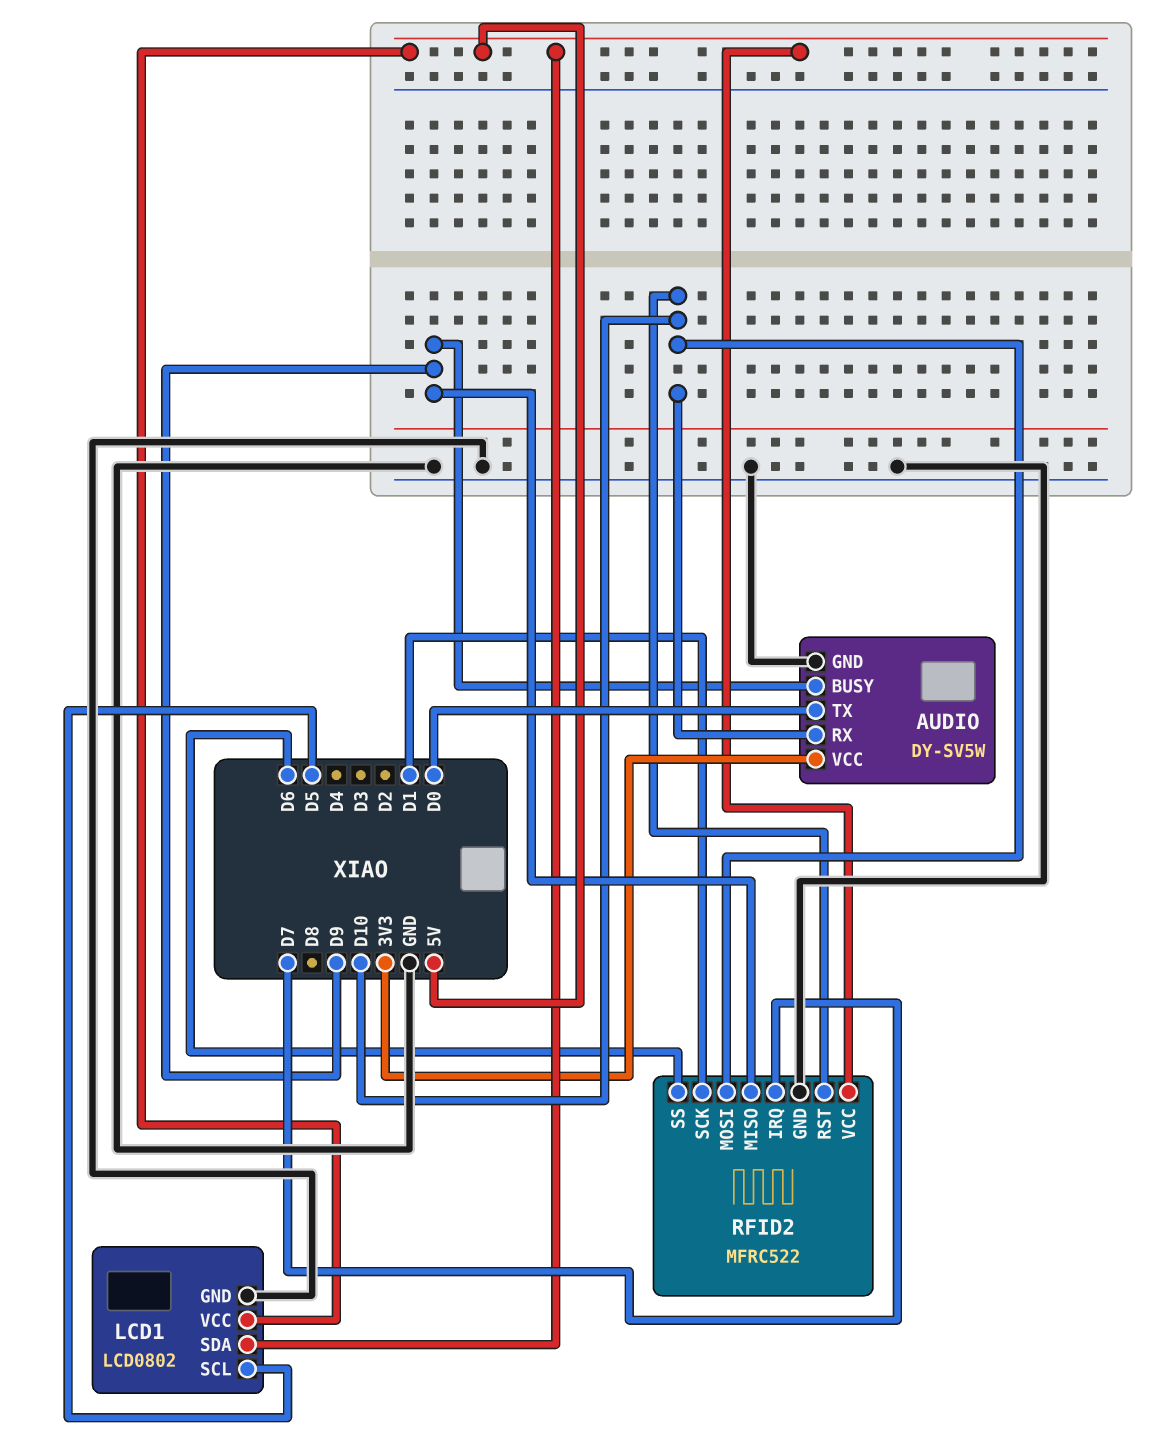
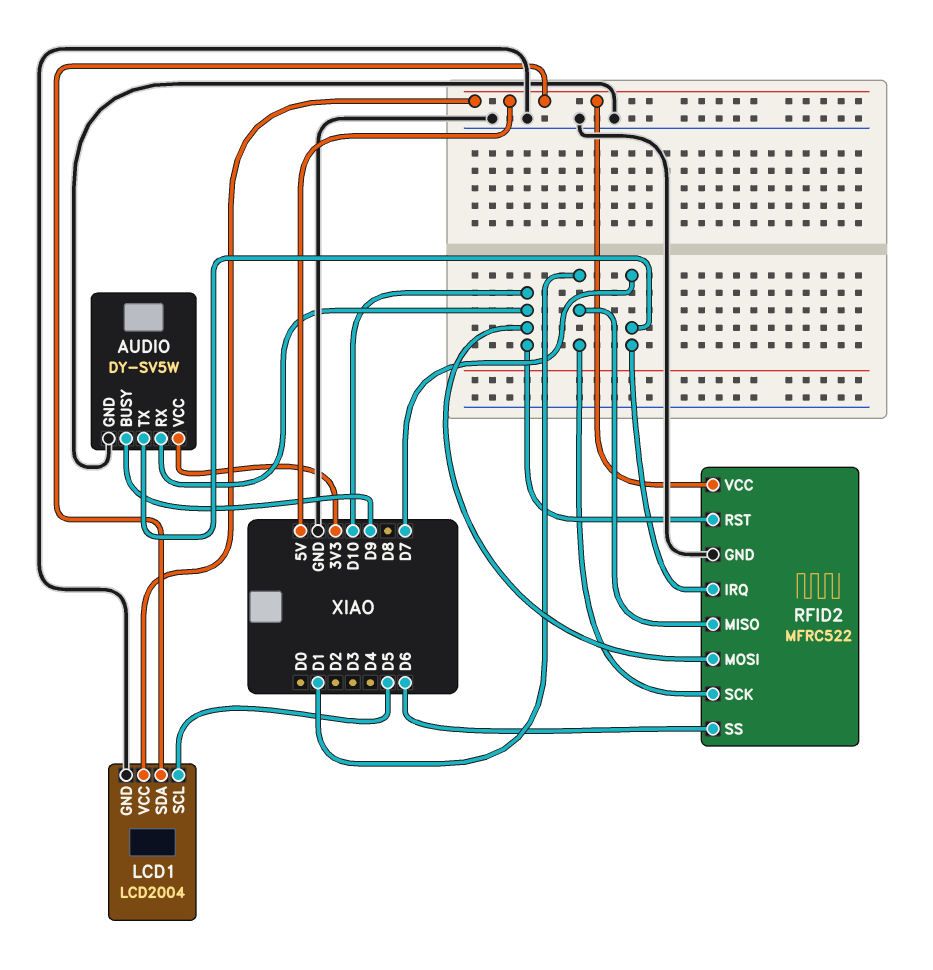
AUDIO pin TX: D0 -> D7
LCD1: LCD0802 -> LCD2004
RFID2 pin MISO: D9 -> D1

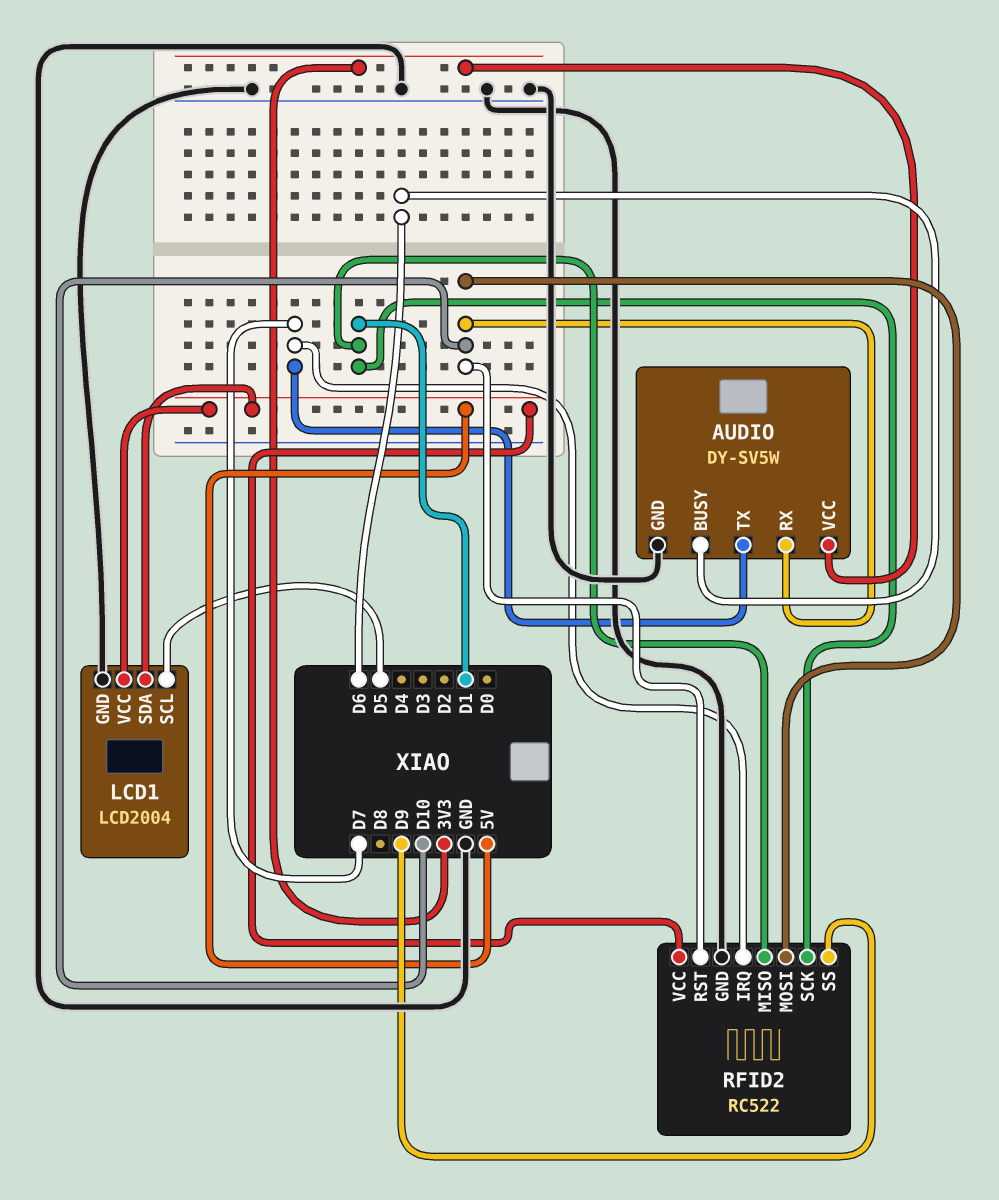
AUDIO pin BUSY: D9 -> D6
RFID2: MFRC522 -> RC522
RFID2 pin SS: D6 -> D9

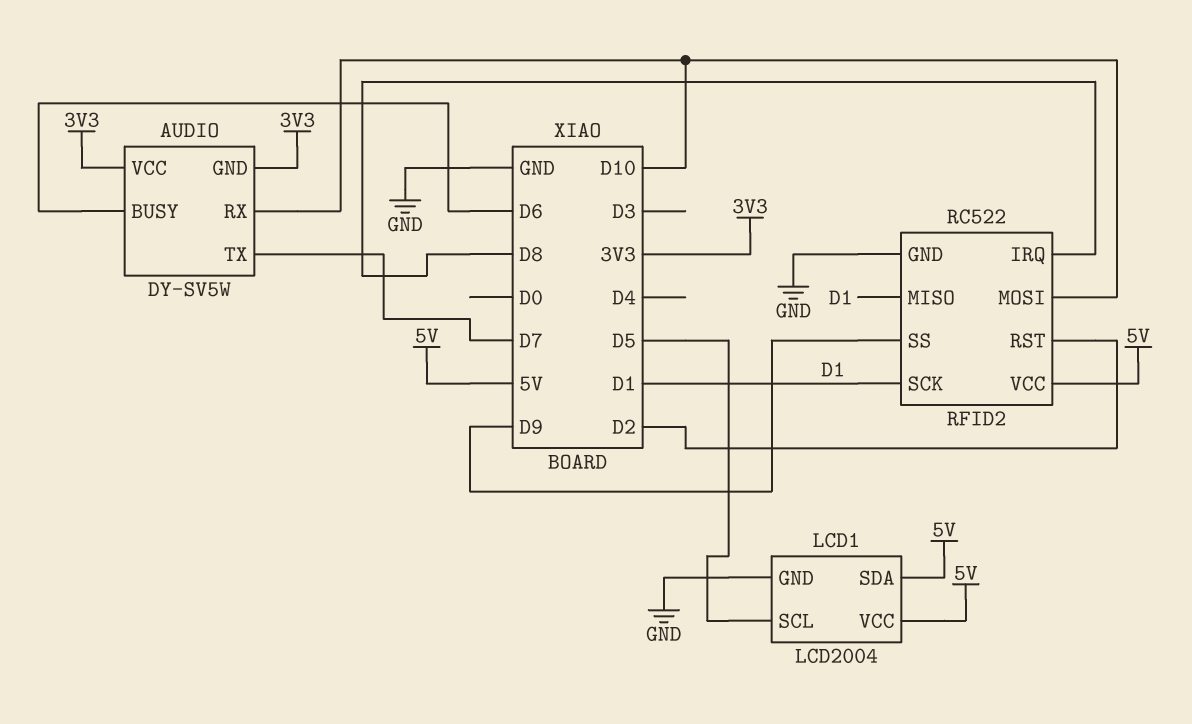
AUDIO pin GND: GND -> 3V3
RFID2 pin IRQ: D7 -> D8
RFID2 pin RST: D10 -> D2

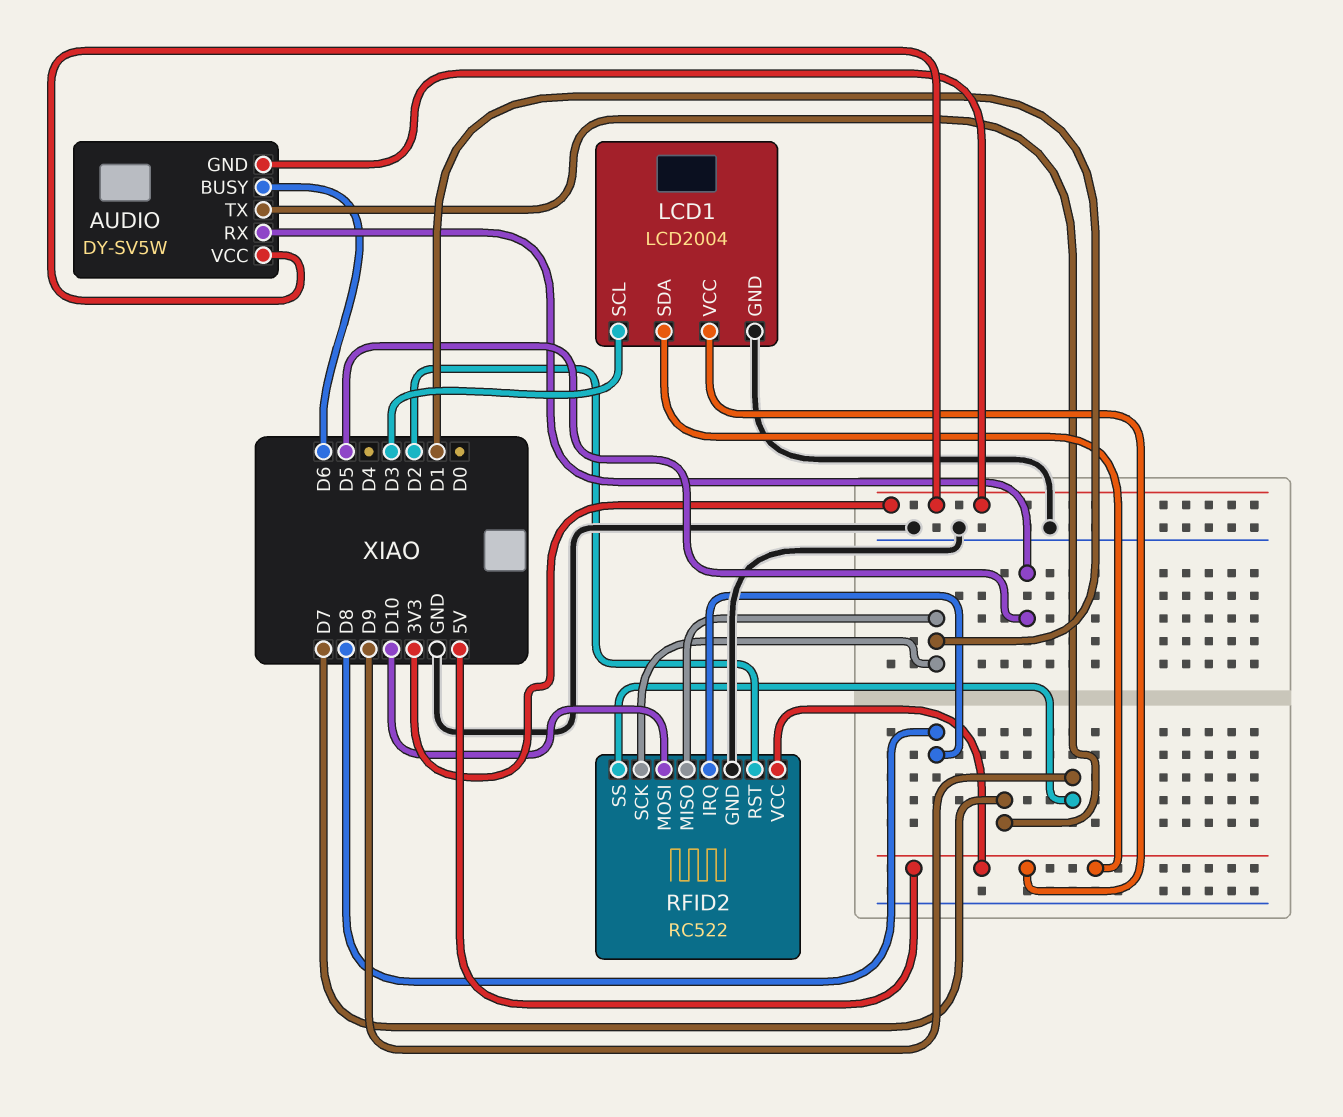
AUDIO pin RX: D10 -> D5
LCD1 pin SCL: D5 -> D3

